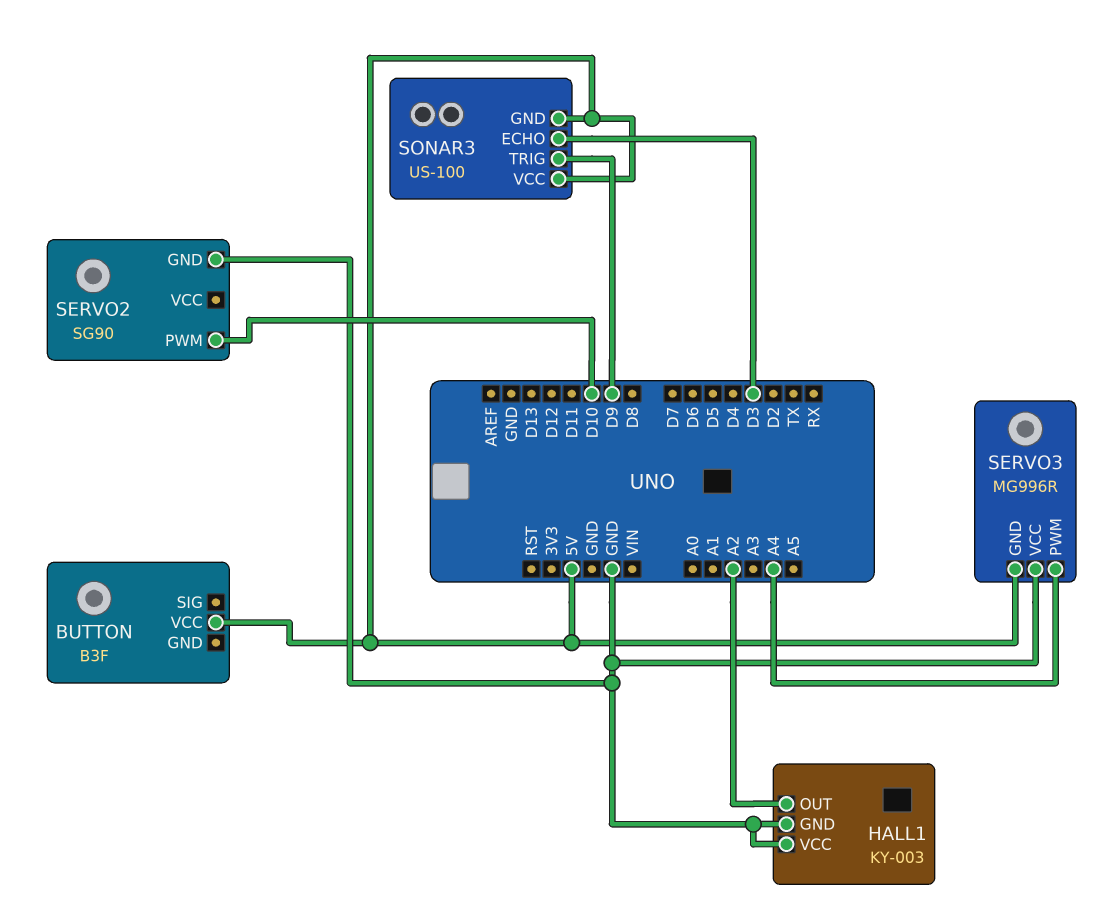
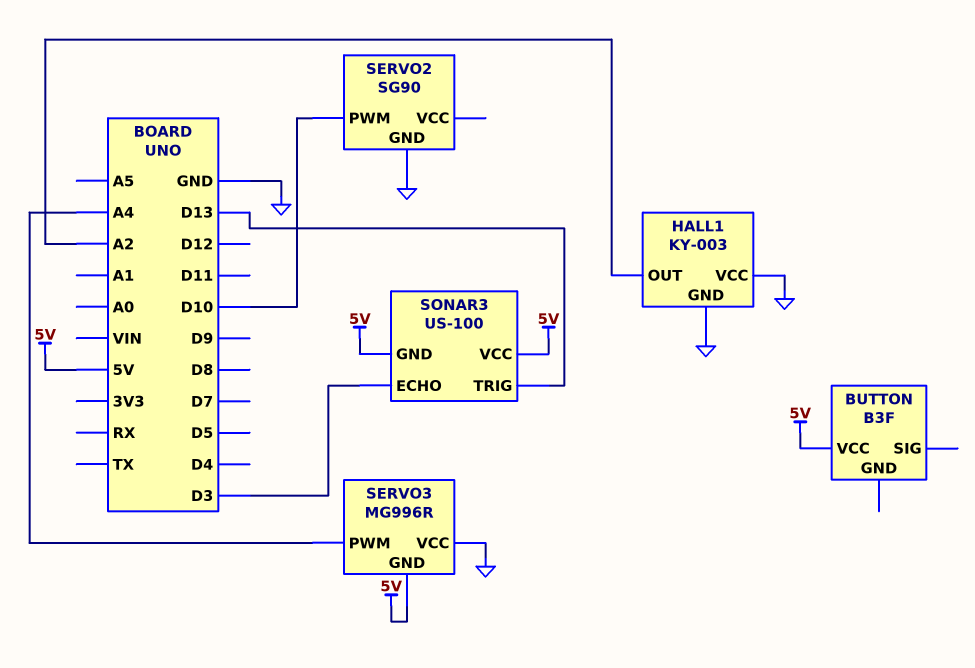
SONAR3 pin TRIG: D9 -> D13

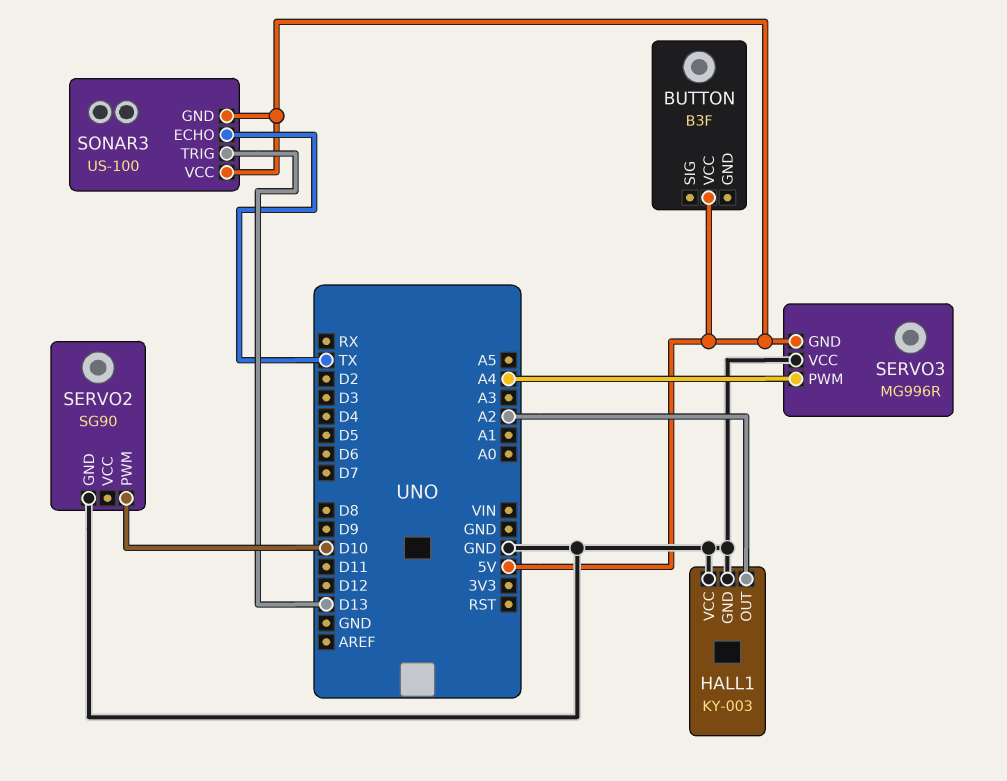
SONAR3 pin ECHO: D3 -> TX

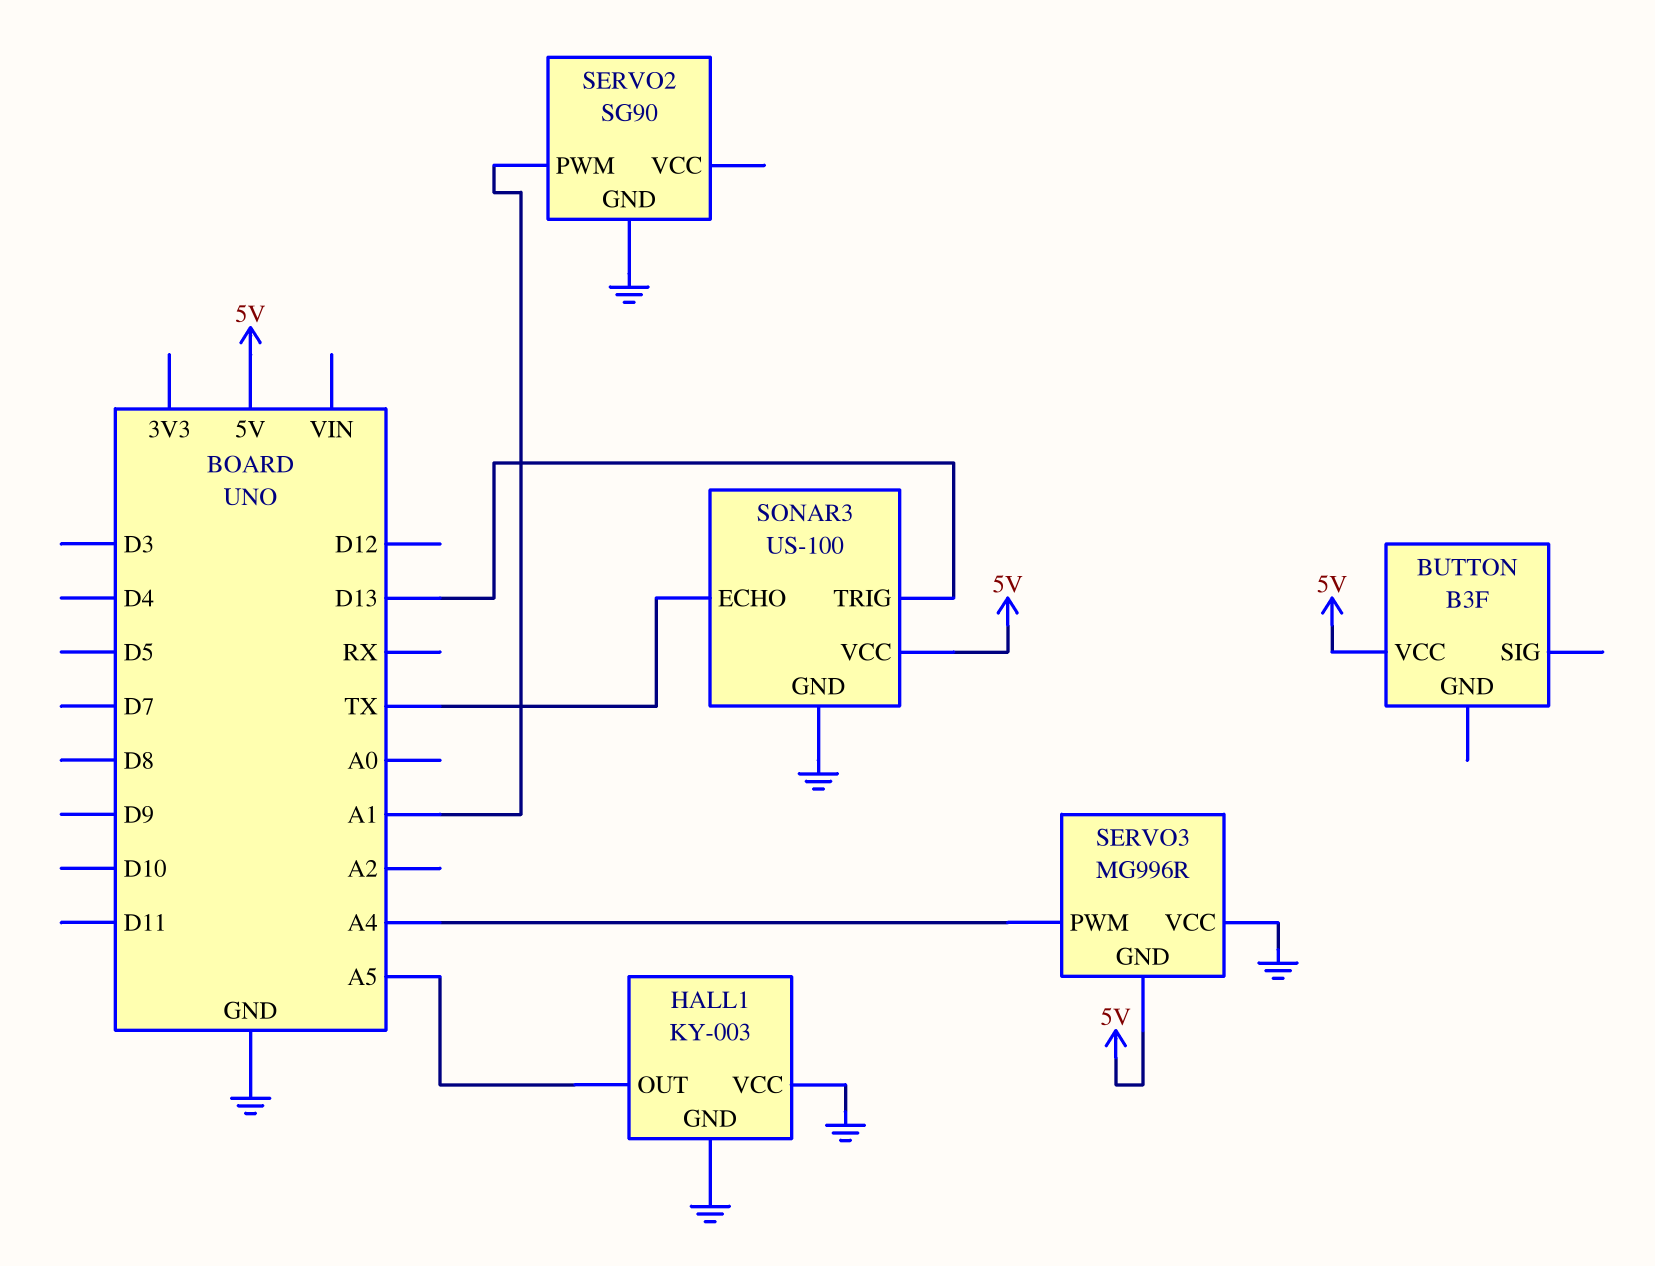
HALL1 pin OUT: A2 -> A5
SERVO2 pin PWM: D10 -> A1
SONAR3 pin GND: 5V -> GND

